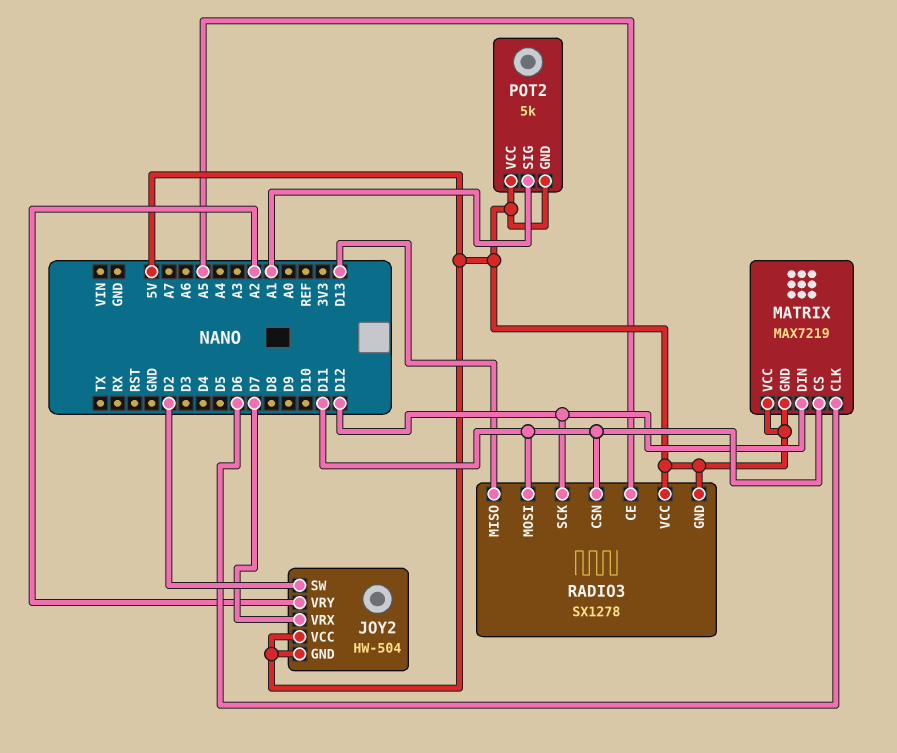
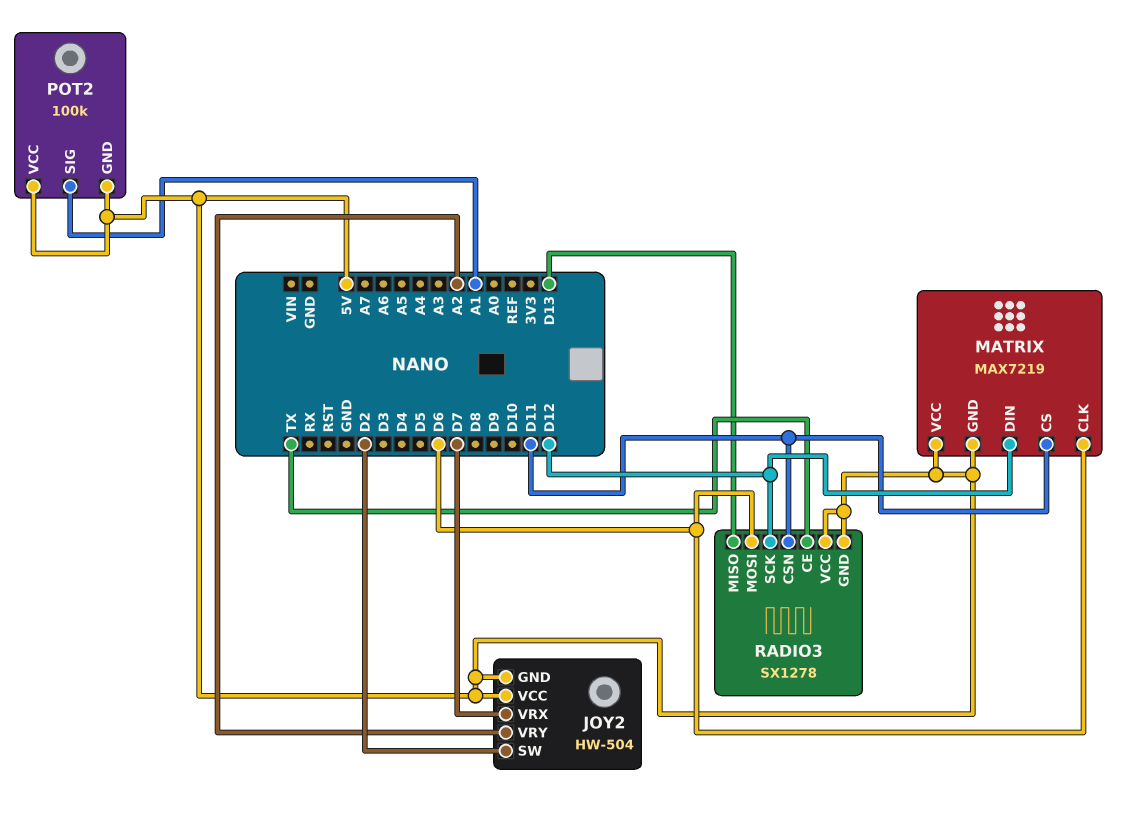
POT2: 5k -> 100k
RADIO3 pin CE: A5 -> TX
RADIO3 pin MOSI: D11 -> D6

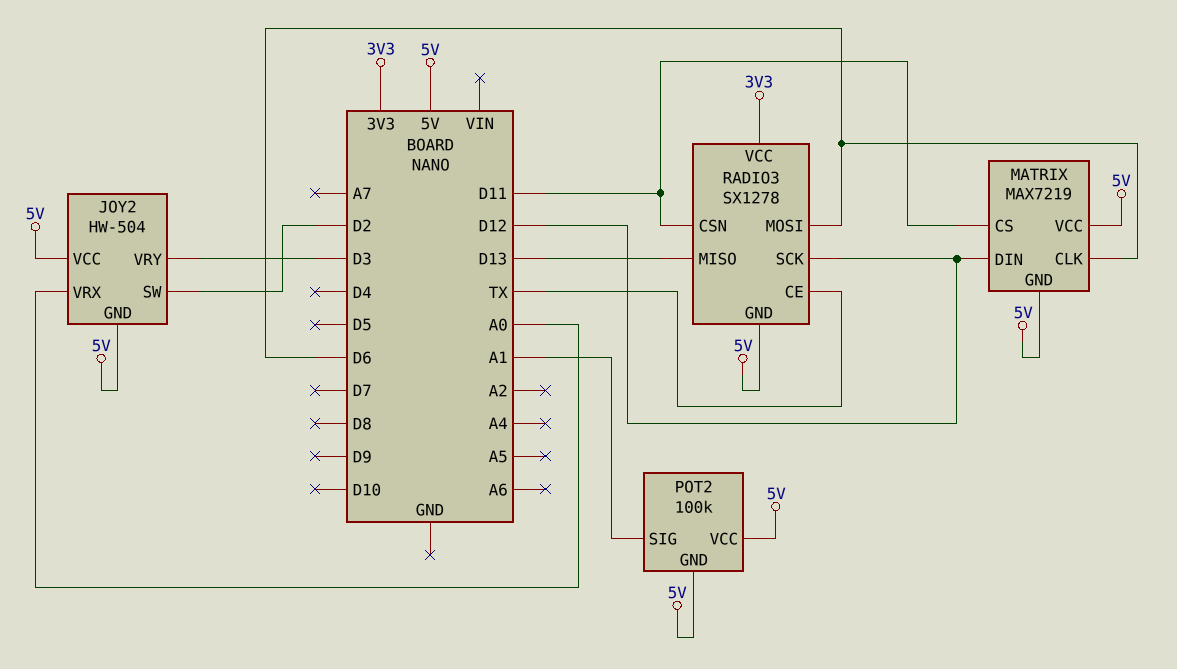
JOY2 pin VRX: D7 -> A0
JOY2 pin VRY: A2 -> D3
RADIO3 pin VCC: 5V -> 3V3

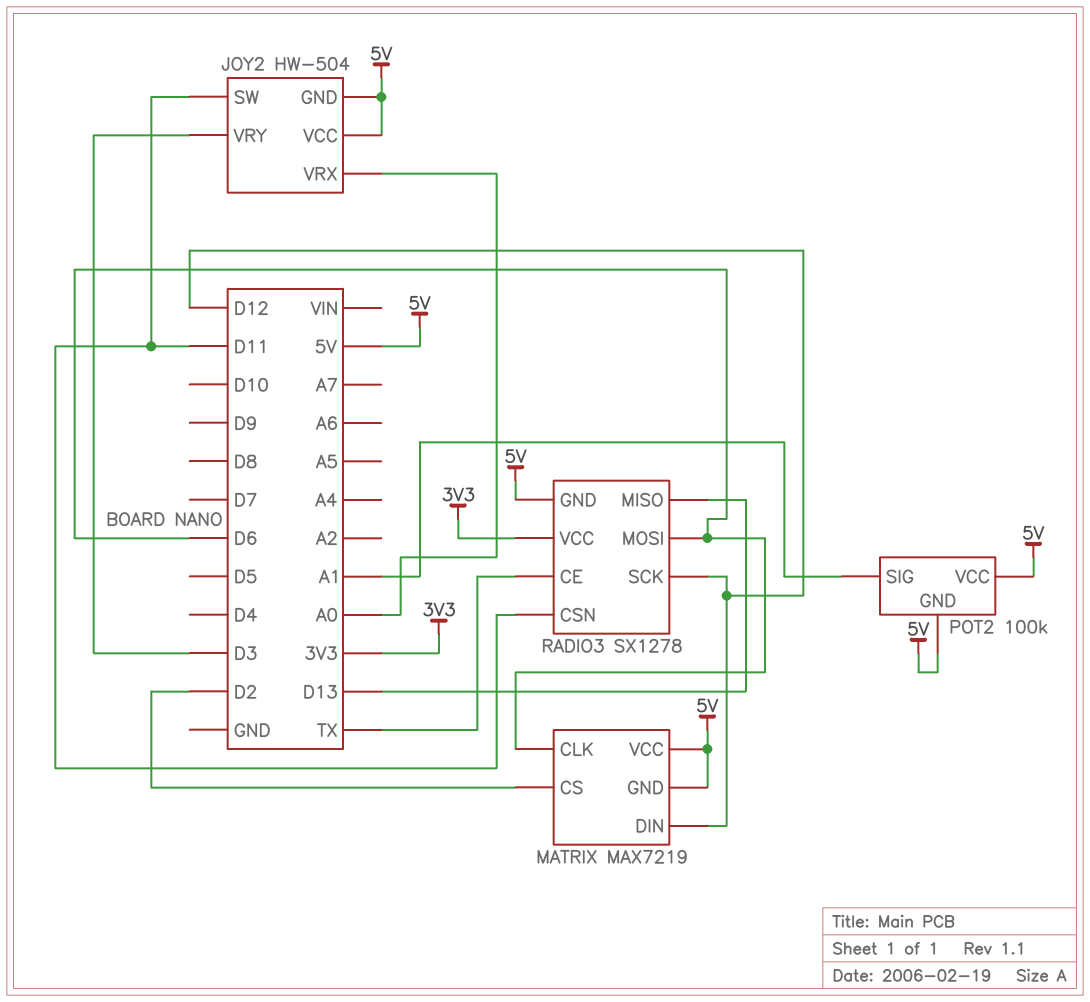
JOY2 pin SW: D2 -> D11
MATRIX pin CS: D11 -> D2

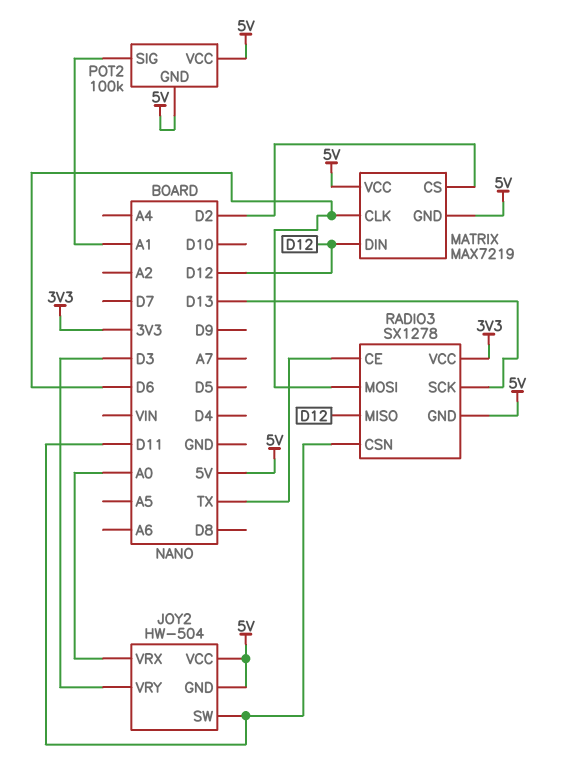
RADIO3 pin MISO: D13 -> D12
RADIO3 pin SCK: D12 -> D13

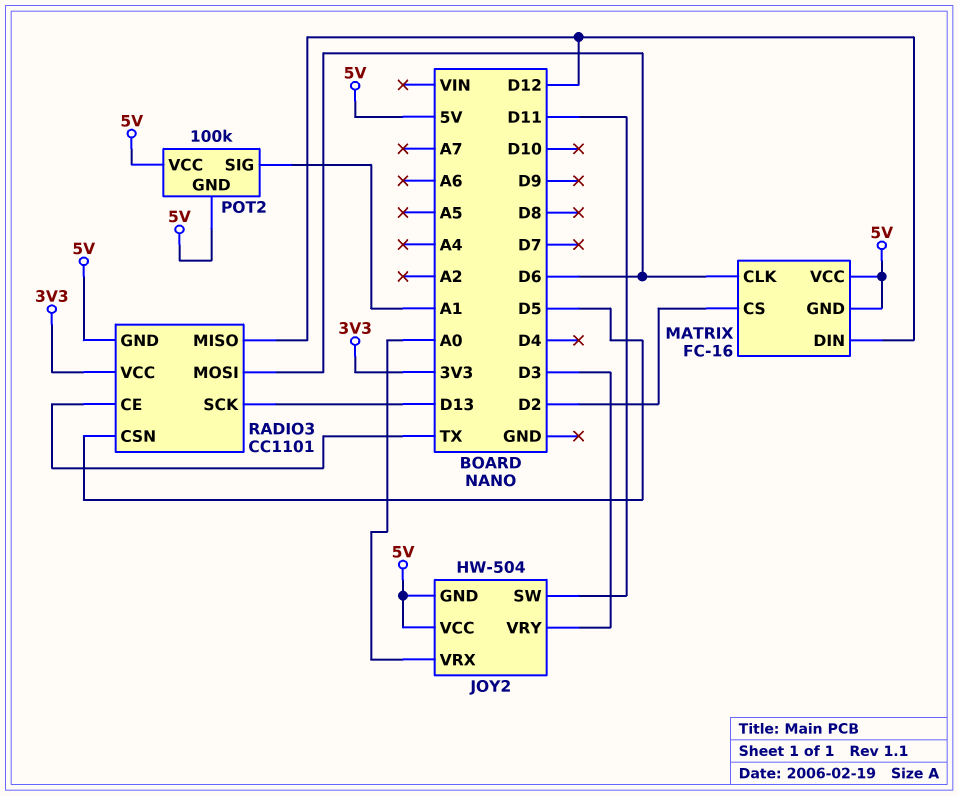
MATRIX: MAX7219 -> FC-16
RADIO3: SX1278 -> CC1101
RADIO3 pin CSN: D11 -> D5

